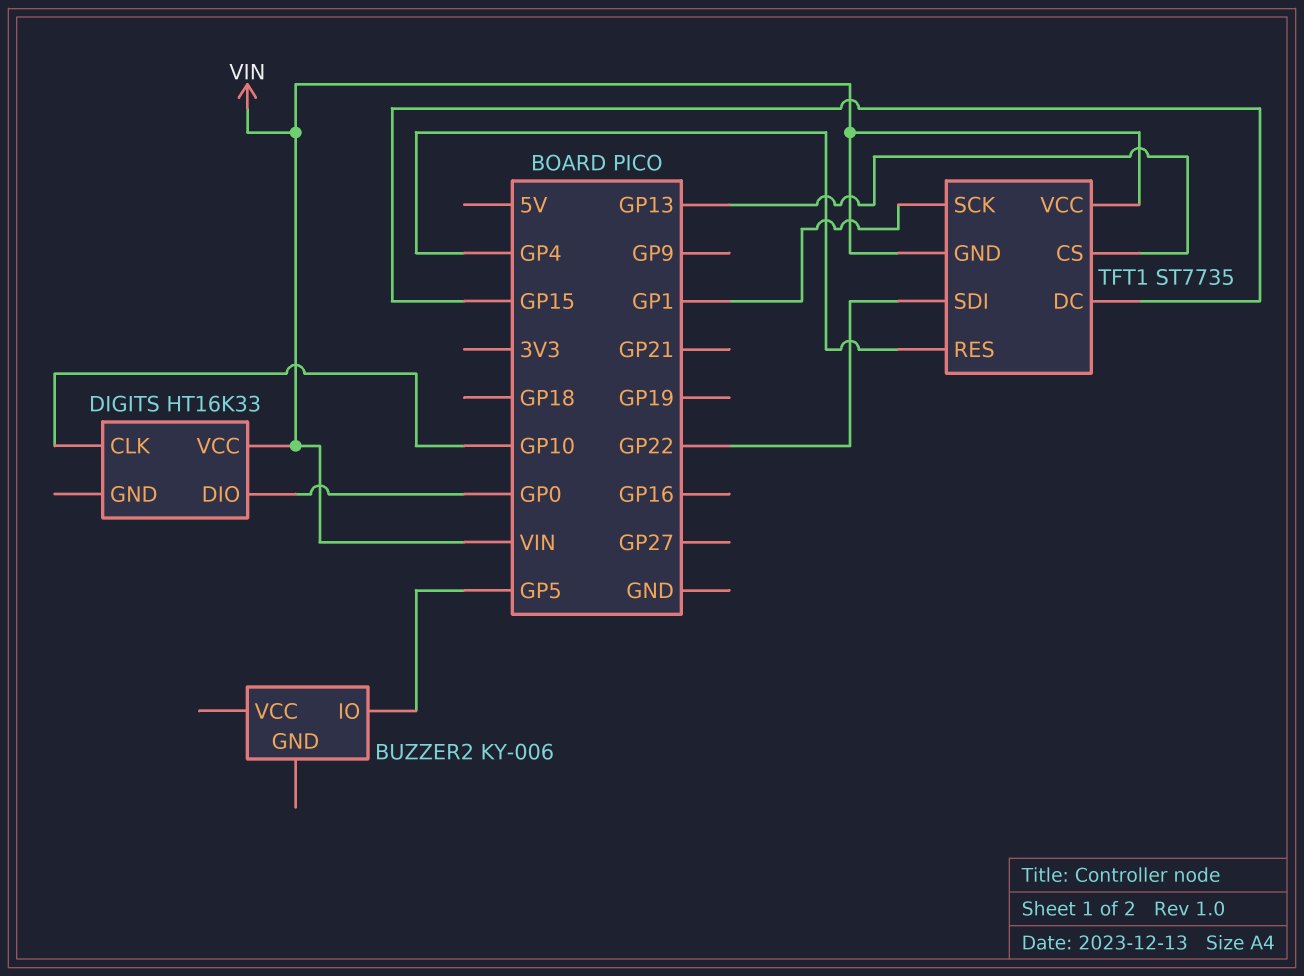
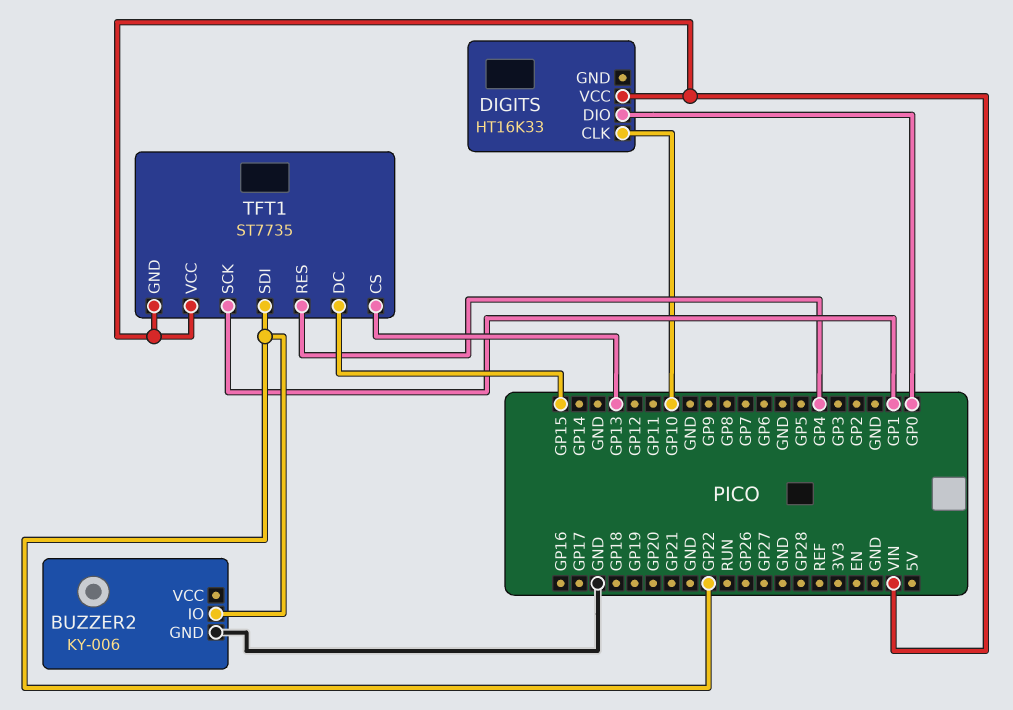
BUZZER2 pin GND: none -> GND
BUZZER2 pin IO: GP5 -> GP22

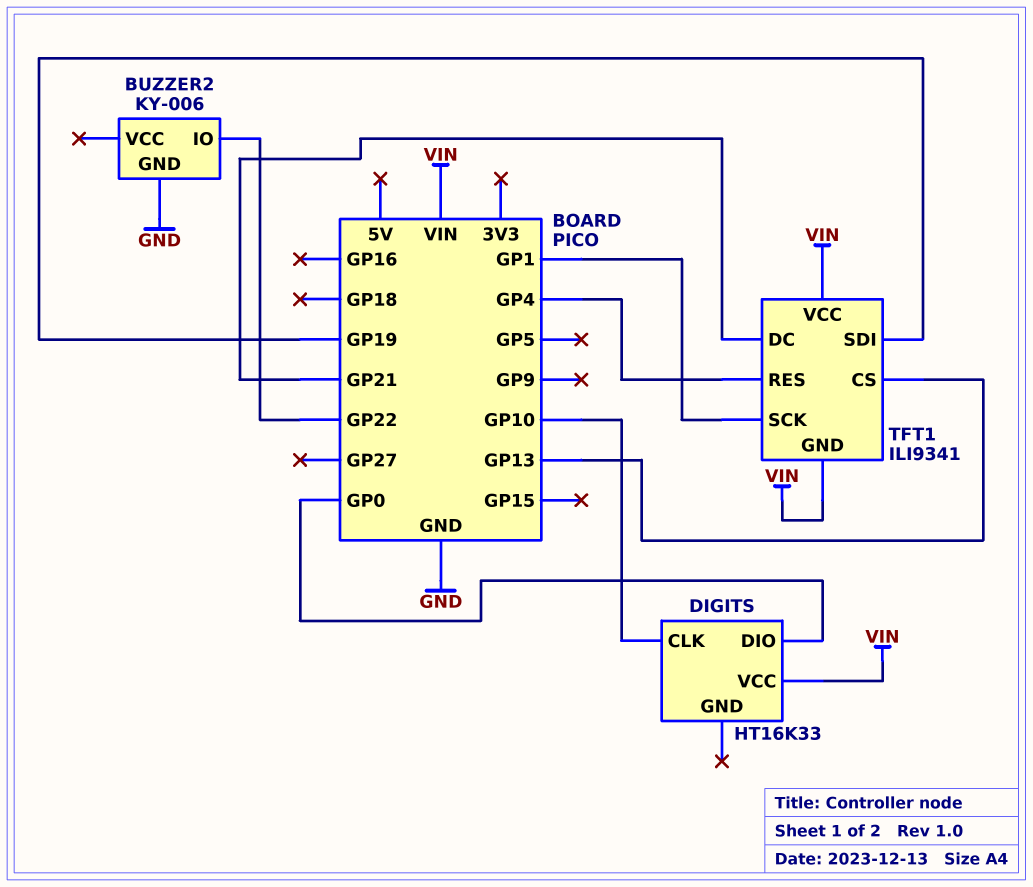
TFT1: ST7735 -> ILI9341
TFT1 pin DC: GP15 -> GP21
TFT1 pin SDI: GP22 -> GP19

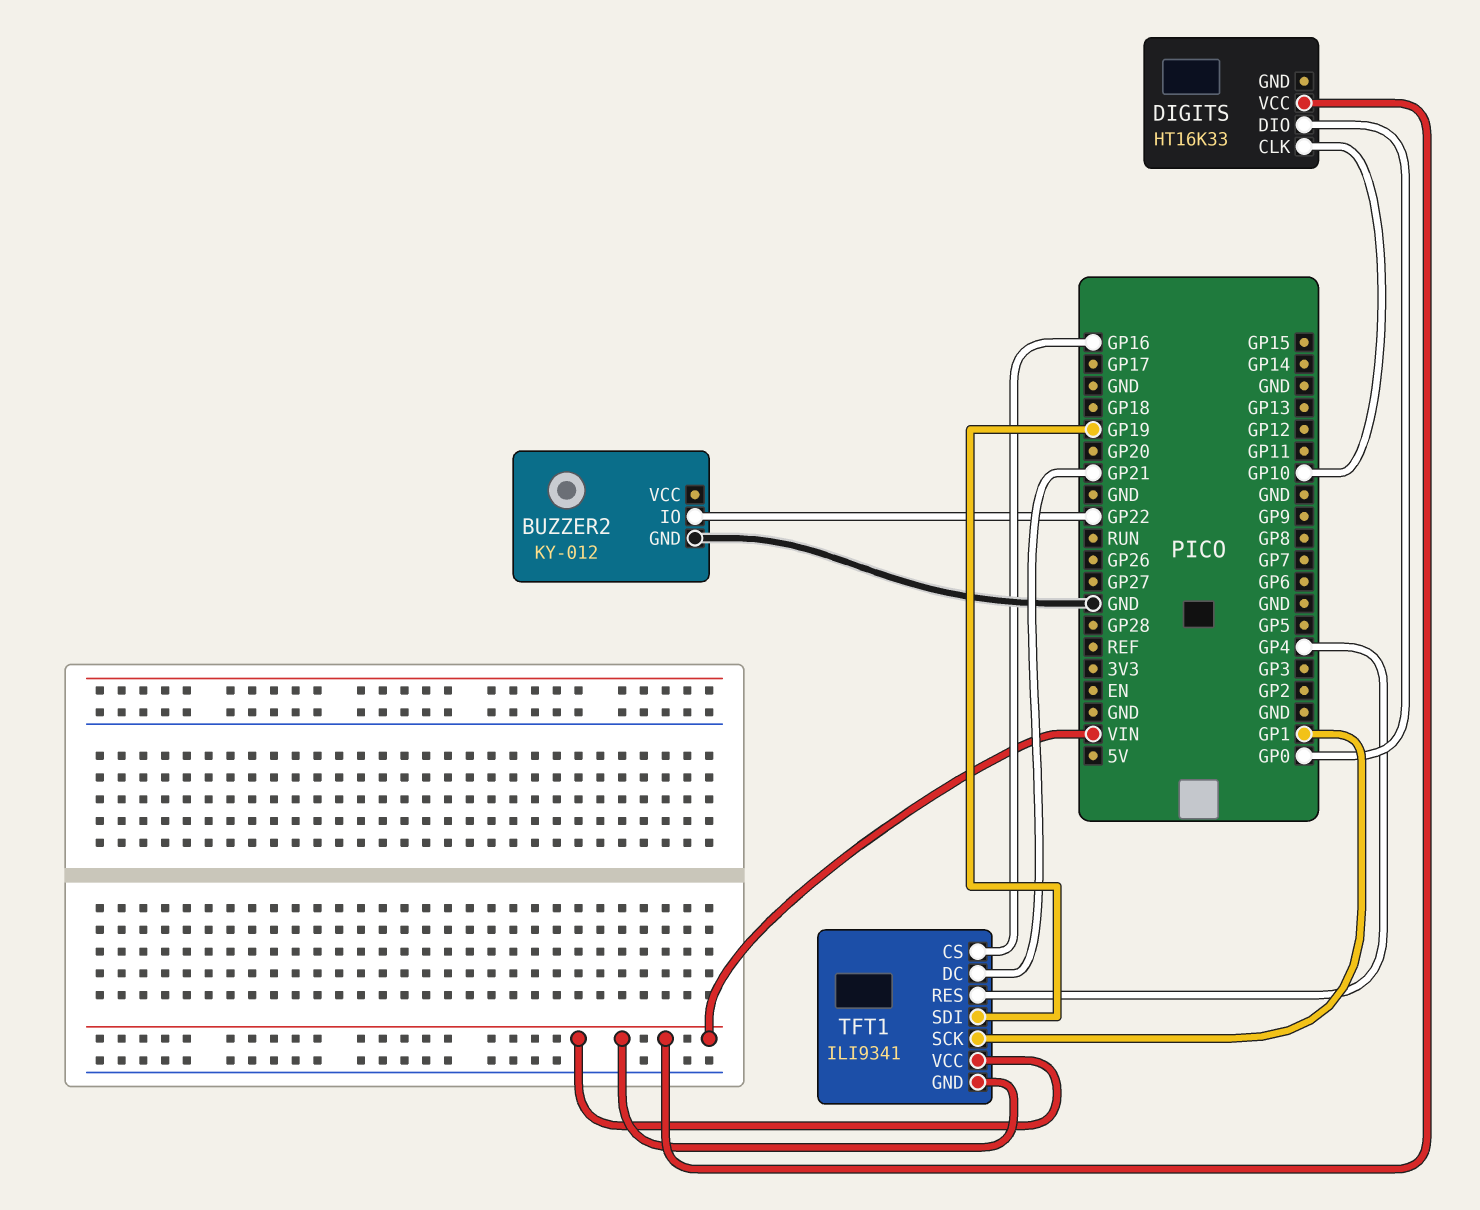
BUZZER2: KY-006 -> KY-012
TFT1 pin CS: GP13 -> GP16

